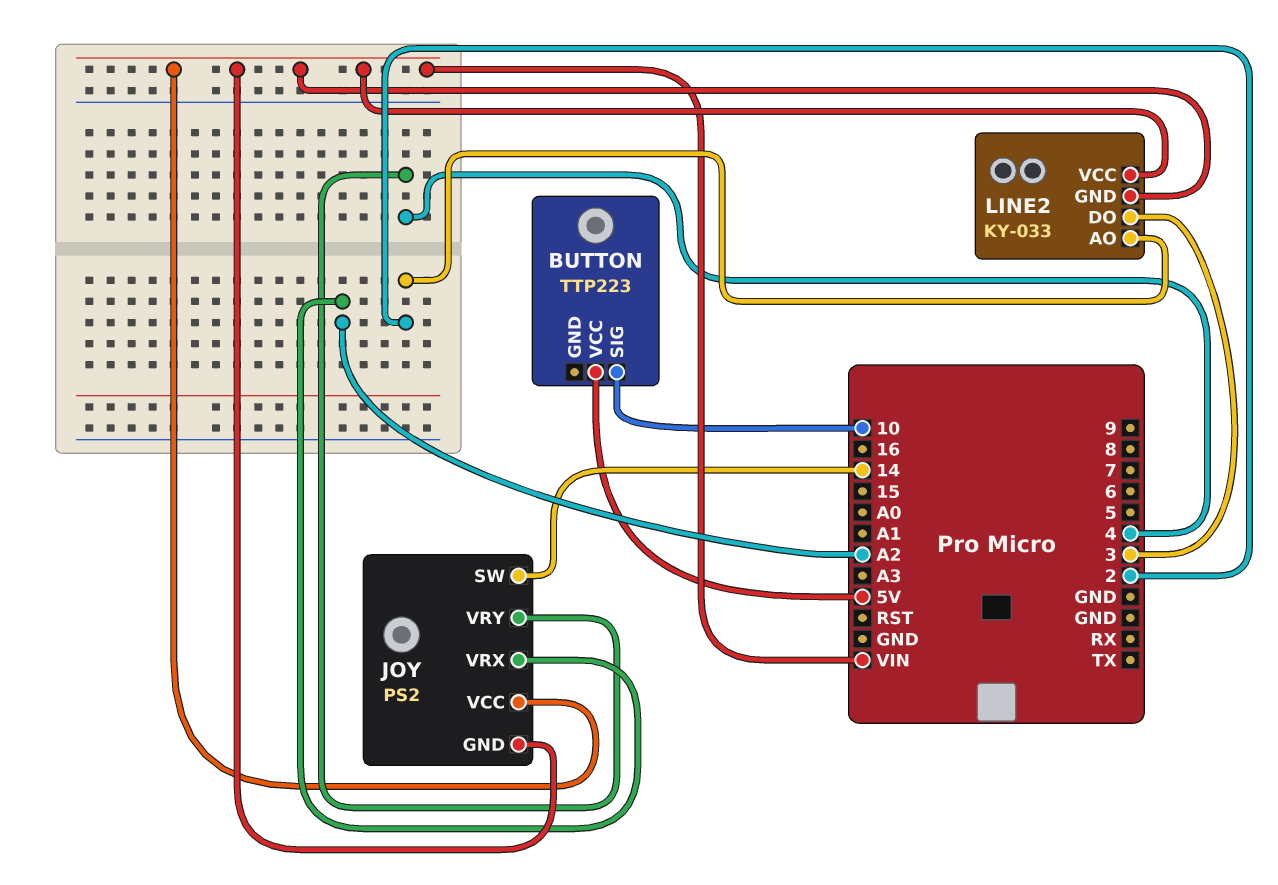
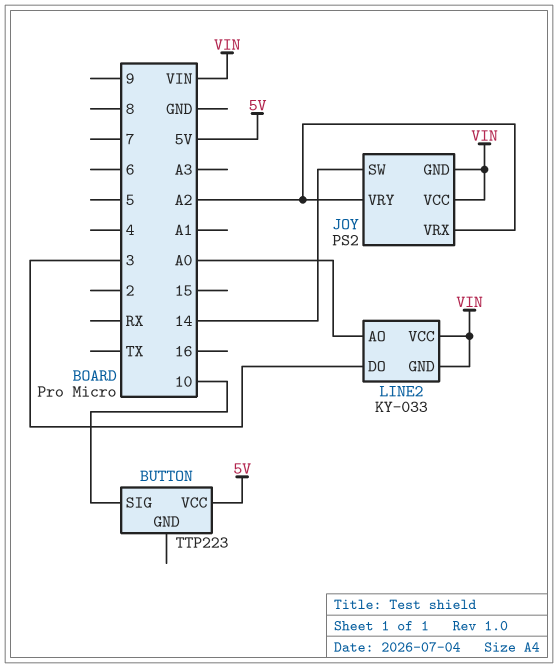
JOY pin VRY: 4 -> A2
LINE2 pin AO: 2 -> A0

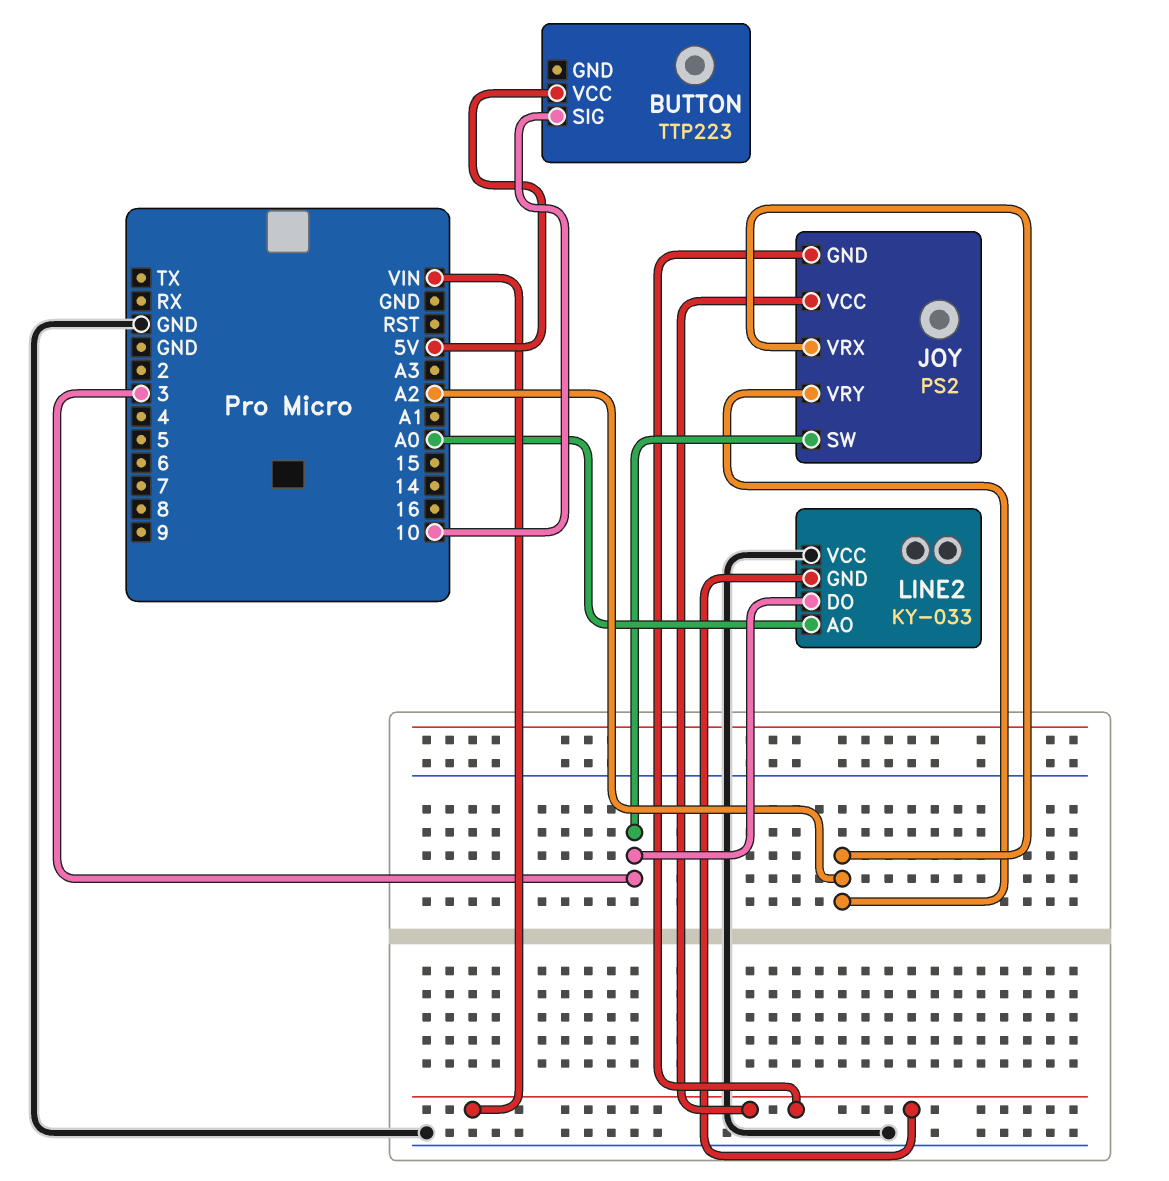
JOY pin SW: 14 -> 3
LINE2 pin VCC: VIN -> GND

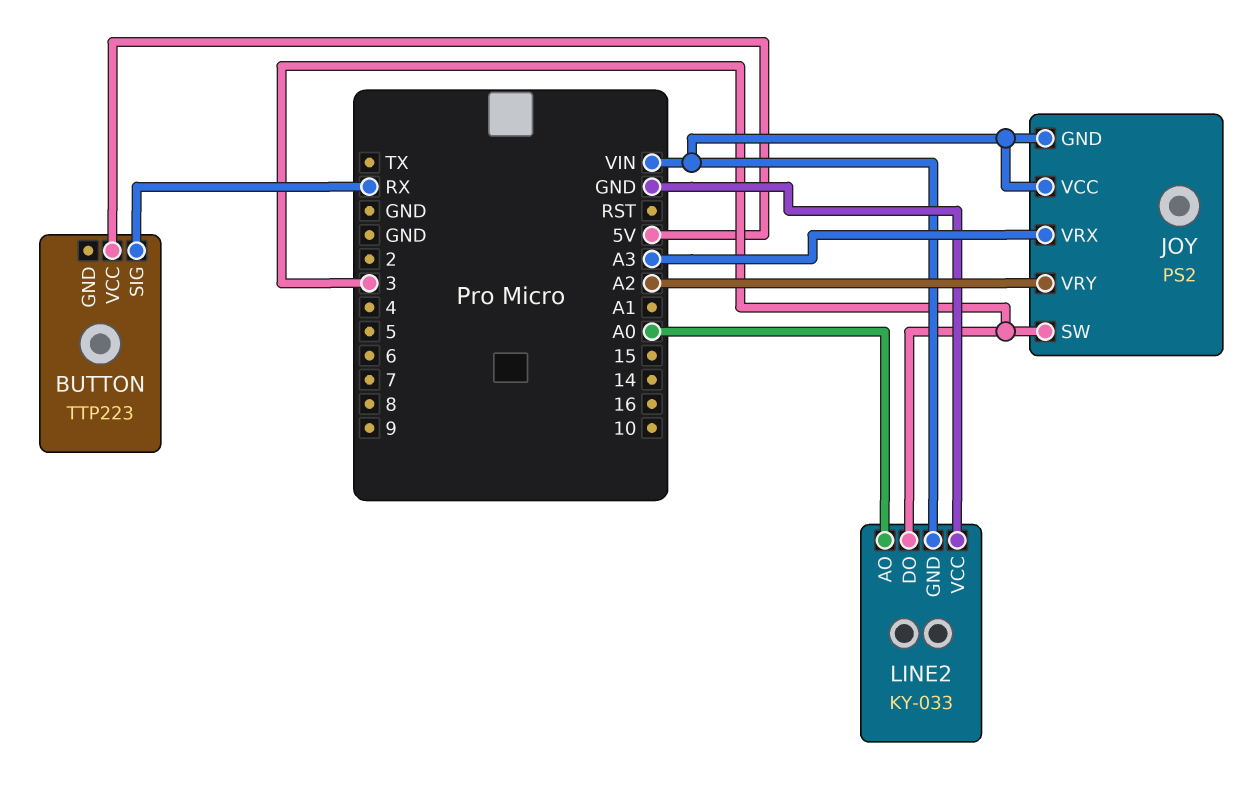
BUTTON pin SIG: 10 -> RX
JOY pin VRX: A2 -> A3

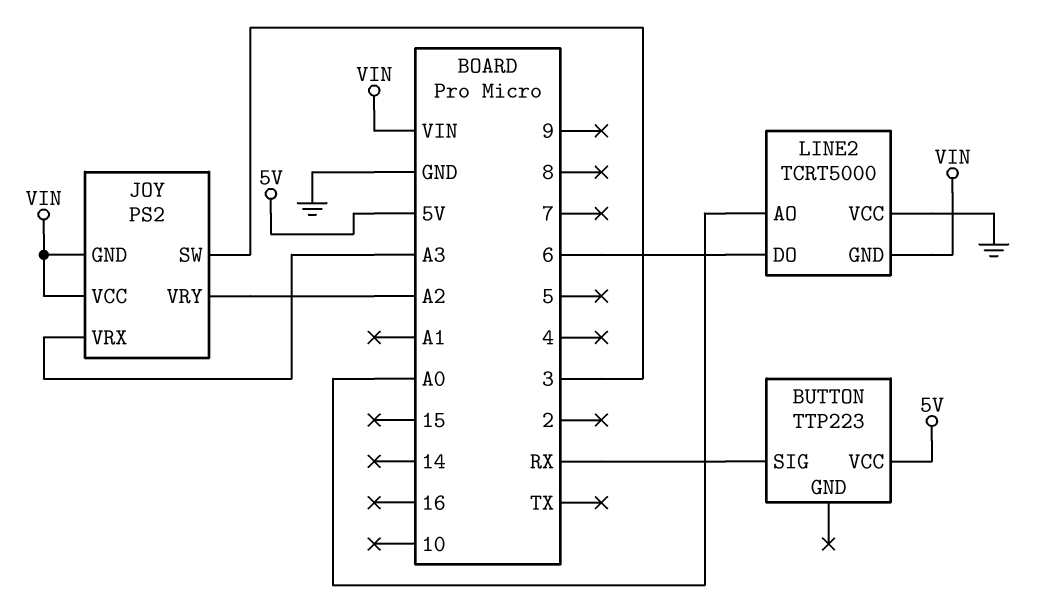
LINE2: KY-033 -> TCRT5000
LINE2 pin DO: 3 -> 6

